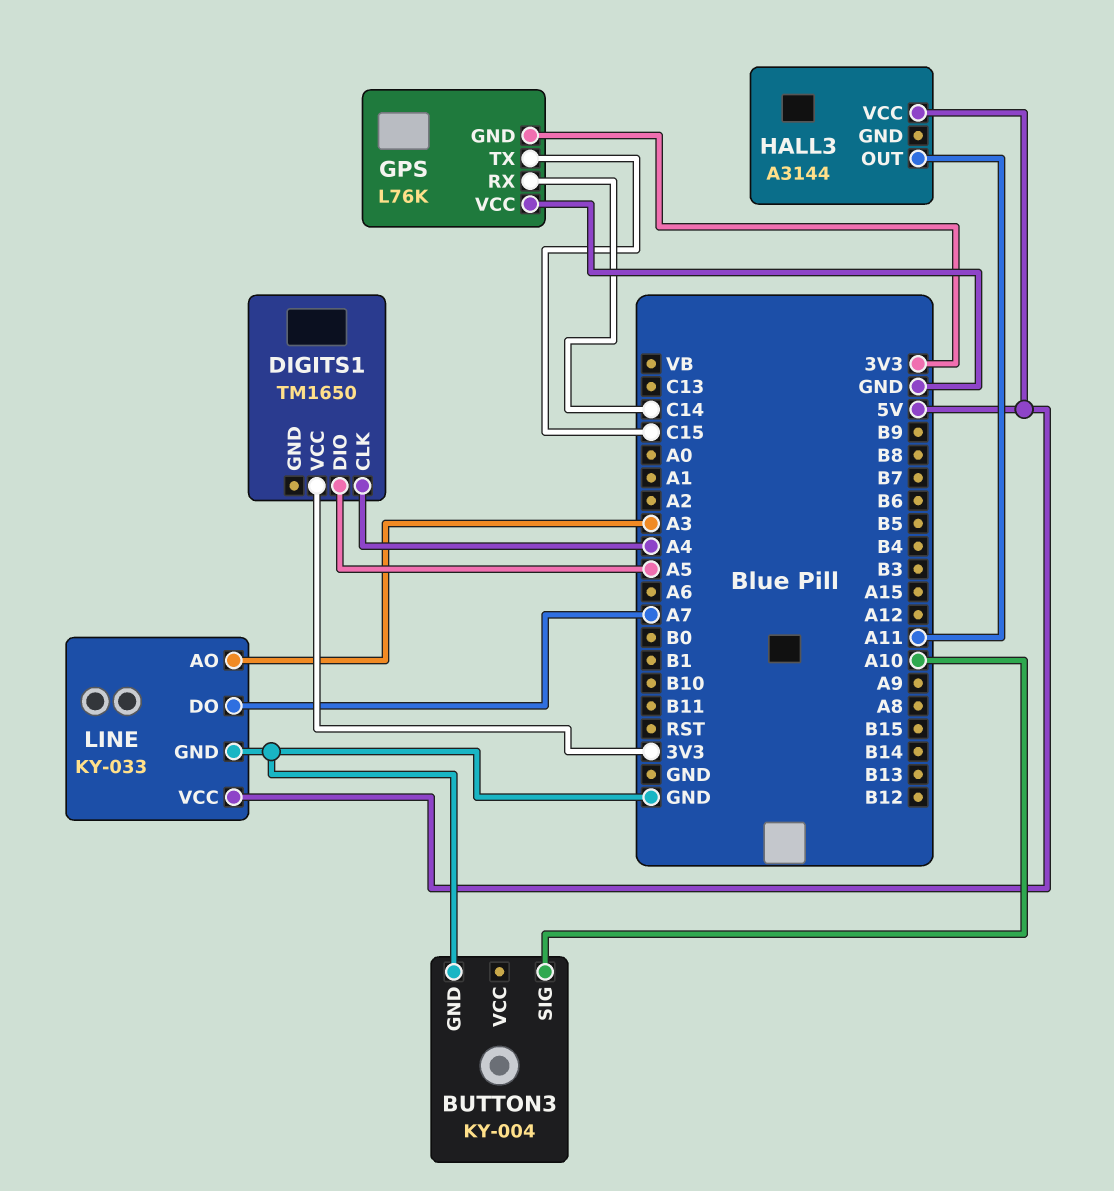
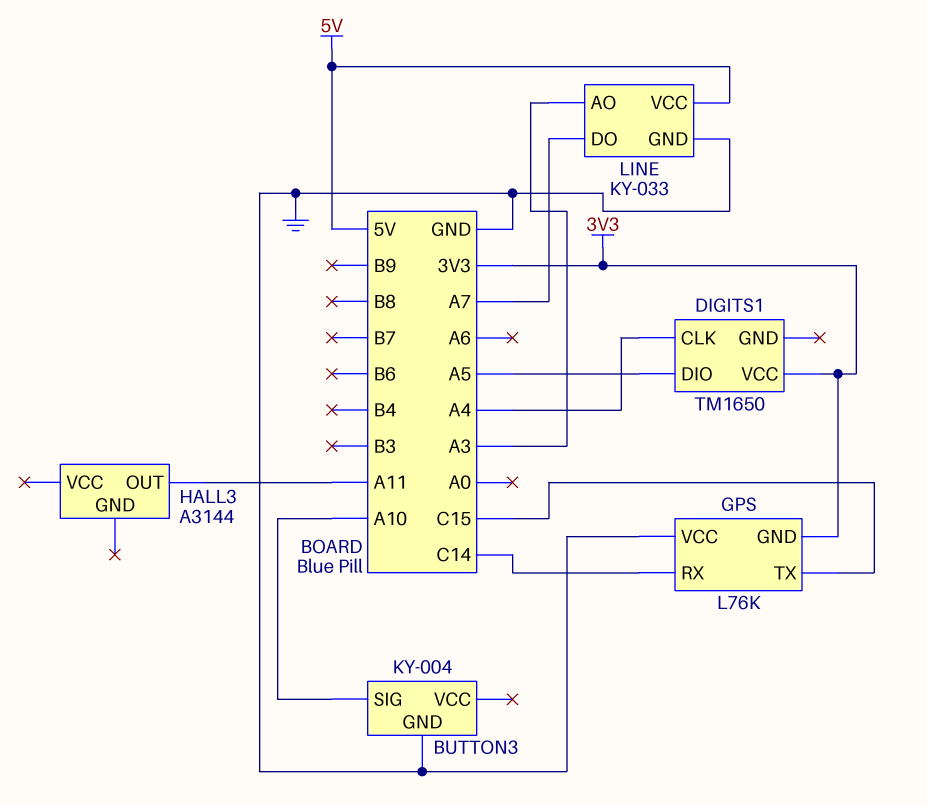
HALL3 pin VCC: 5V -> none

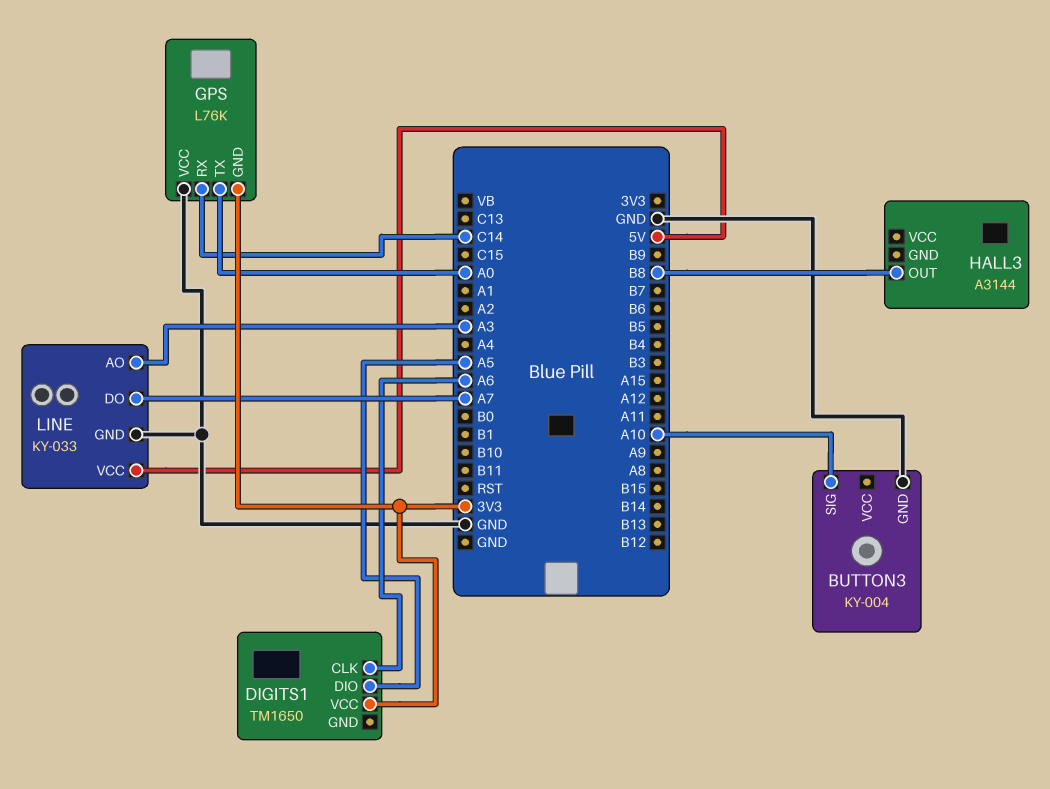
DIGITS1 pin CLK: A4 -> A6
GPS pin TX: C15 -> A0
HALL3 pin OUT: A11 -> B8

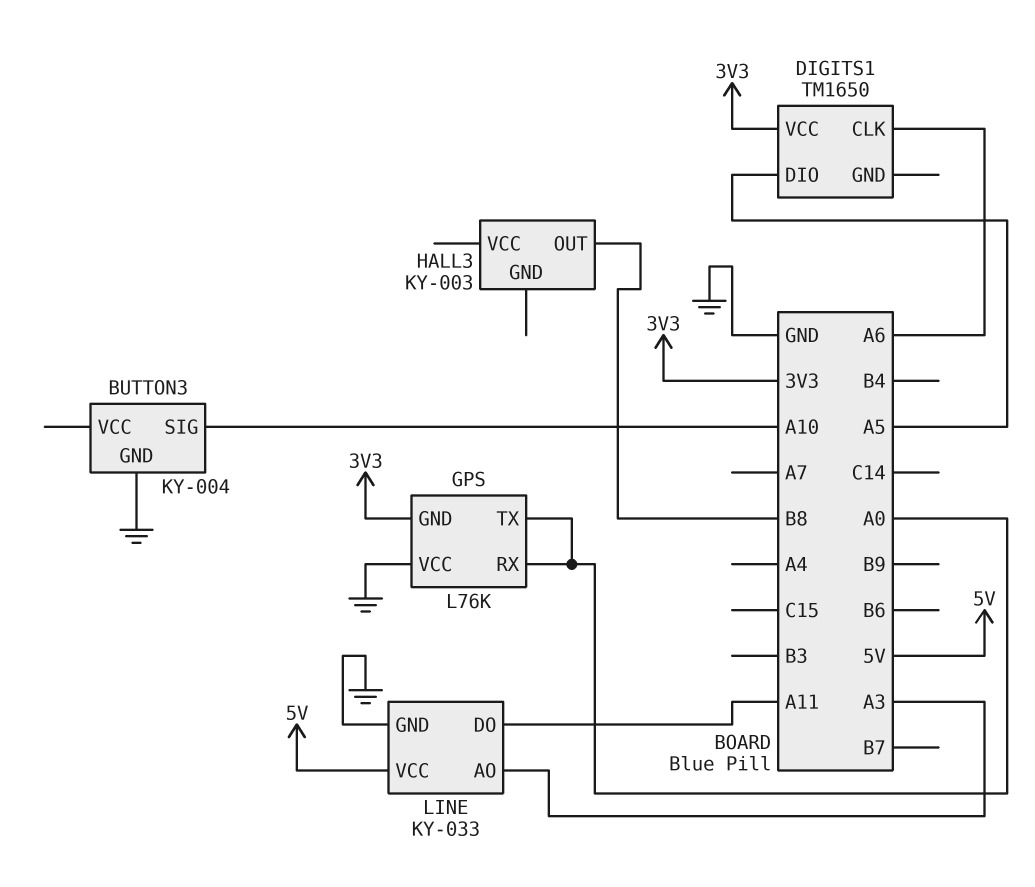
GPS pin RX: C14 -> A0
HALL3: A3144 -> KY-003
LINE pin DO: A7 -> A11

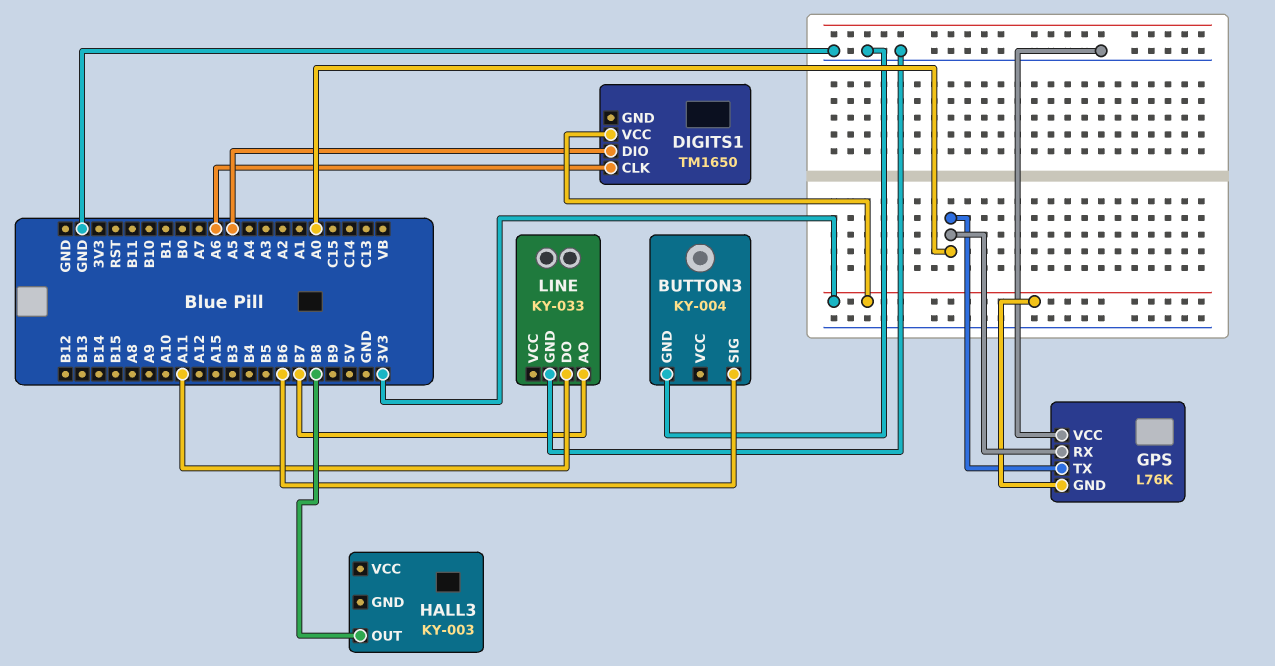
BUTTON3 pin SIG: A10 -> B6
LINE pin AO: A3 -> B7
LINE pin VCC: 5V -> none

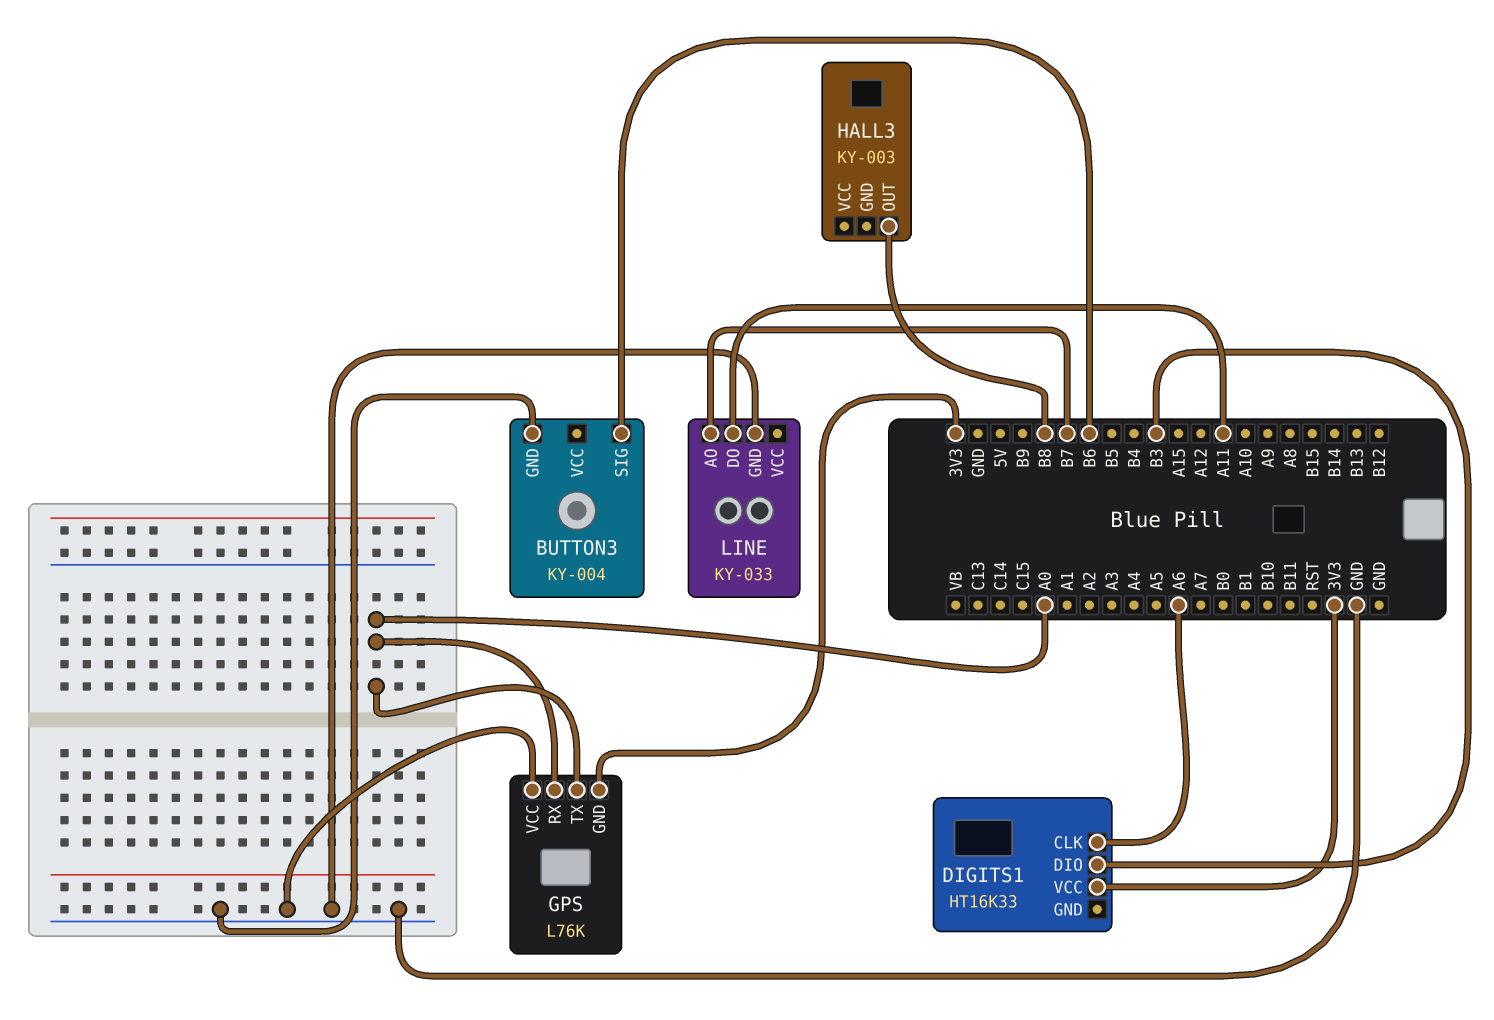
DIGITS1: TM1650 -> HT16K33
DIGITS1 pin DIO: A5 -> B3

